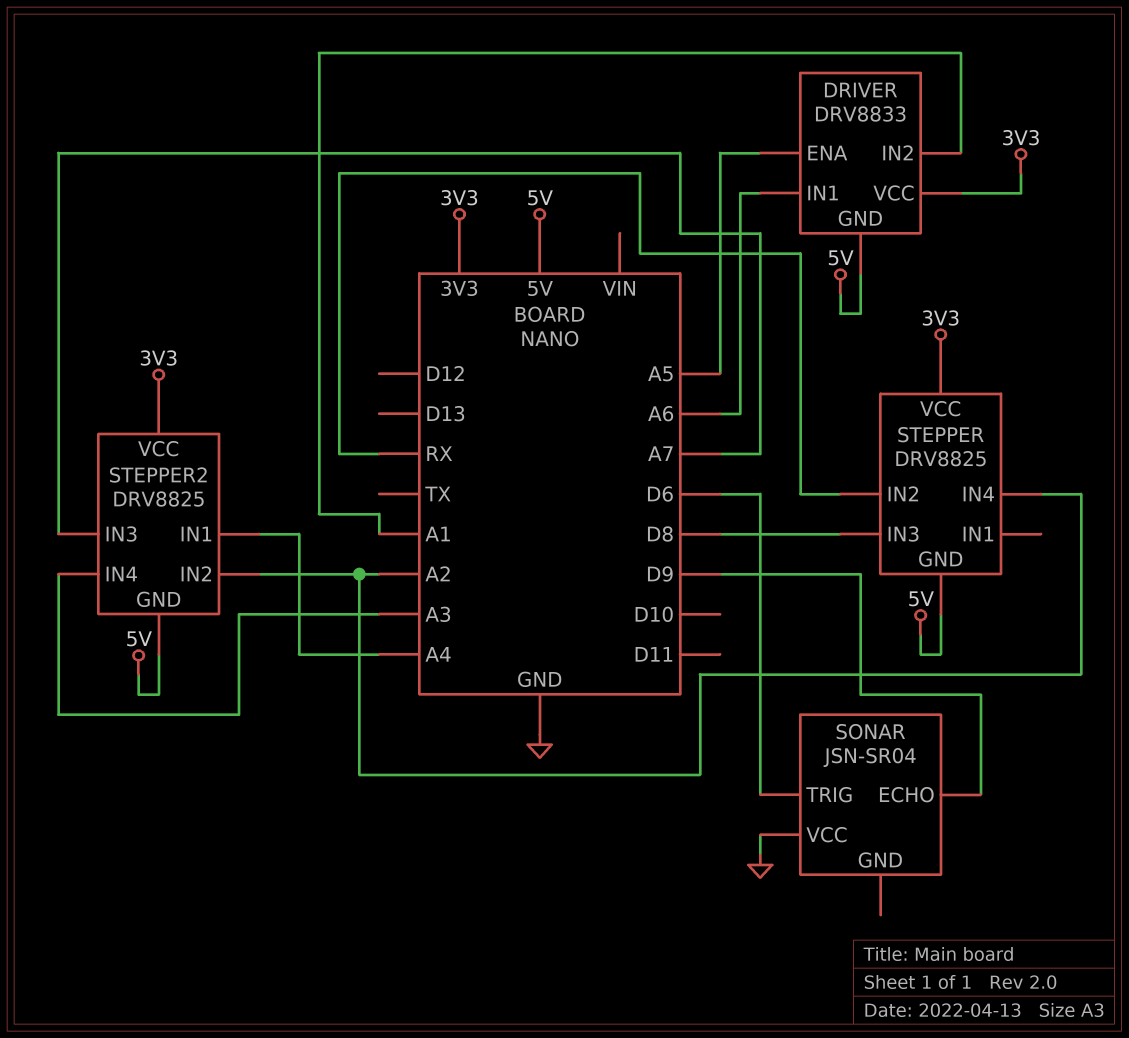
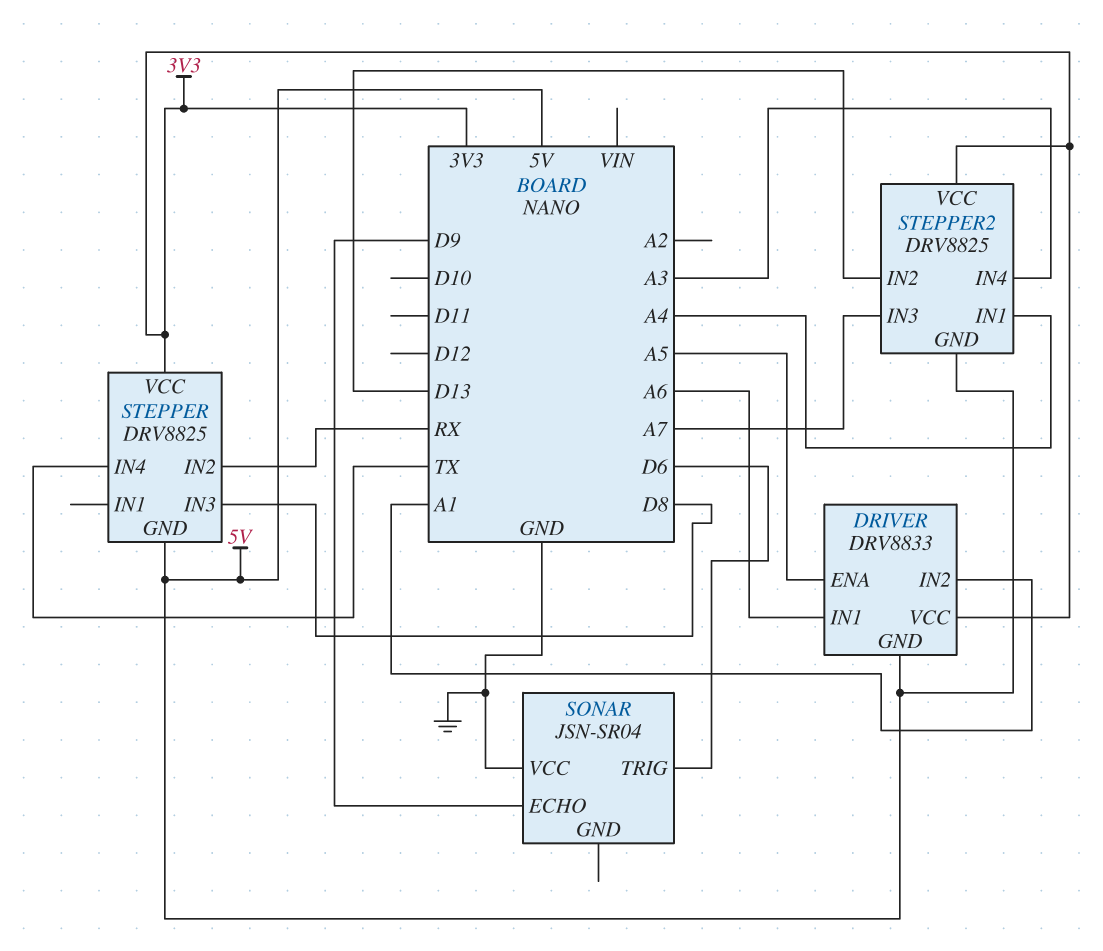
STEPPER pin IN4: A2 -> TX
STEPPER2 pin IN2: A2 -> D13

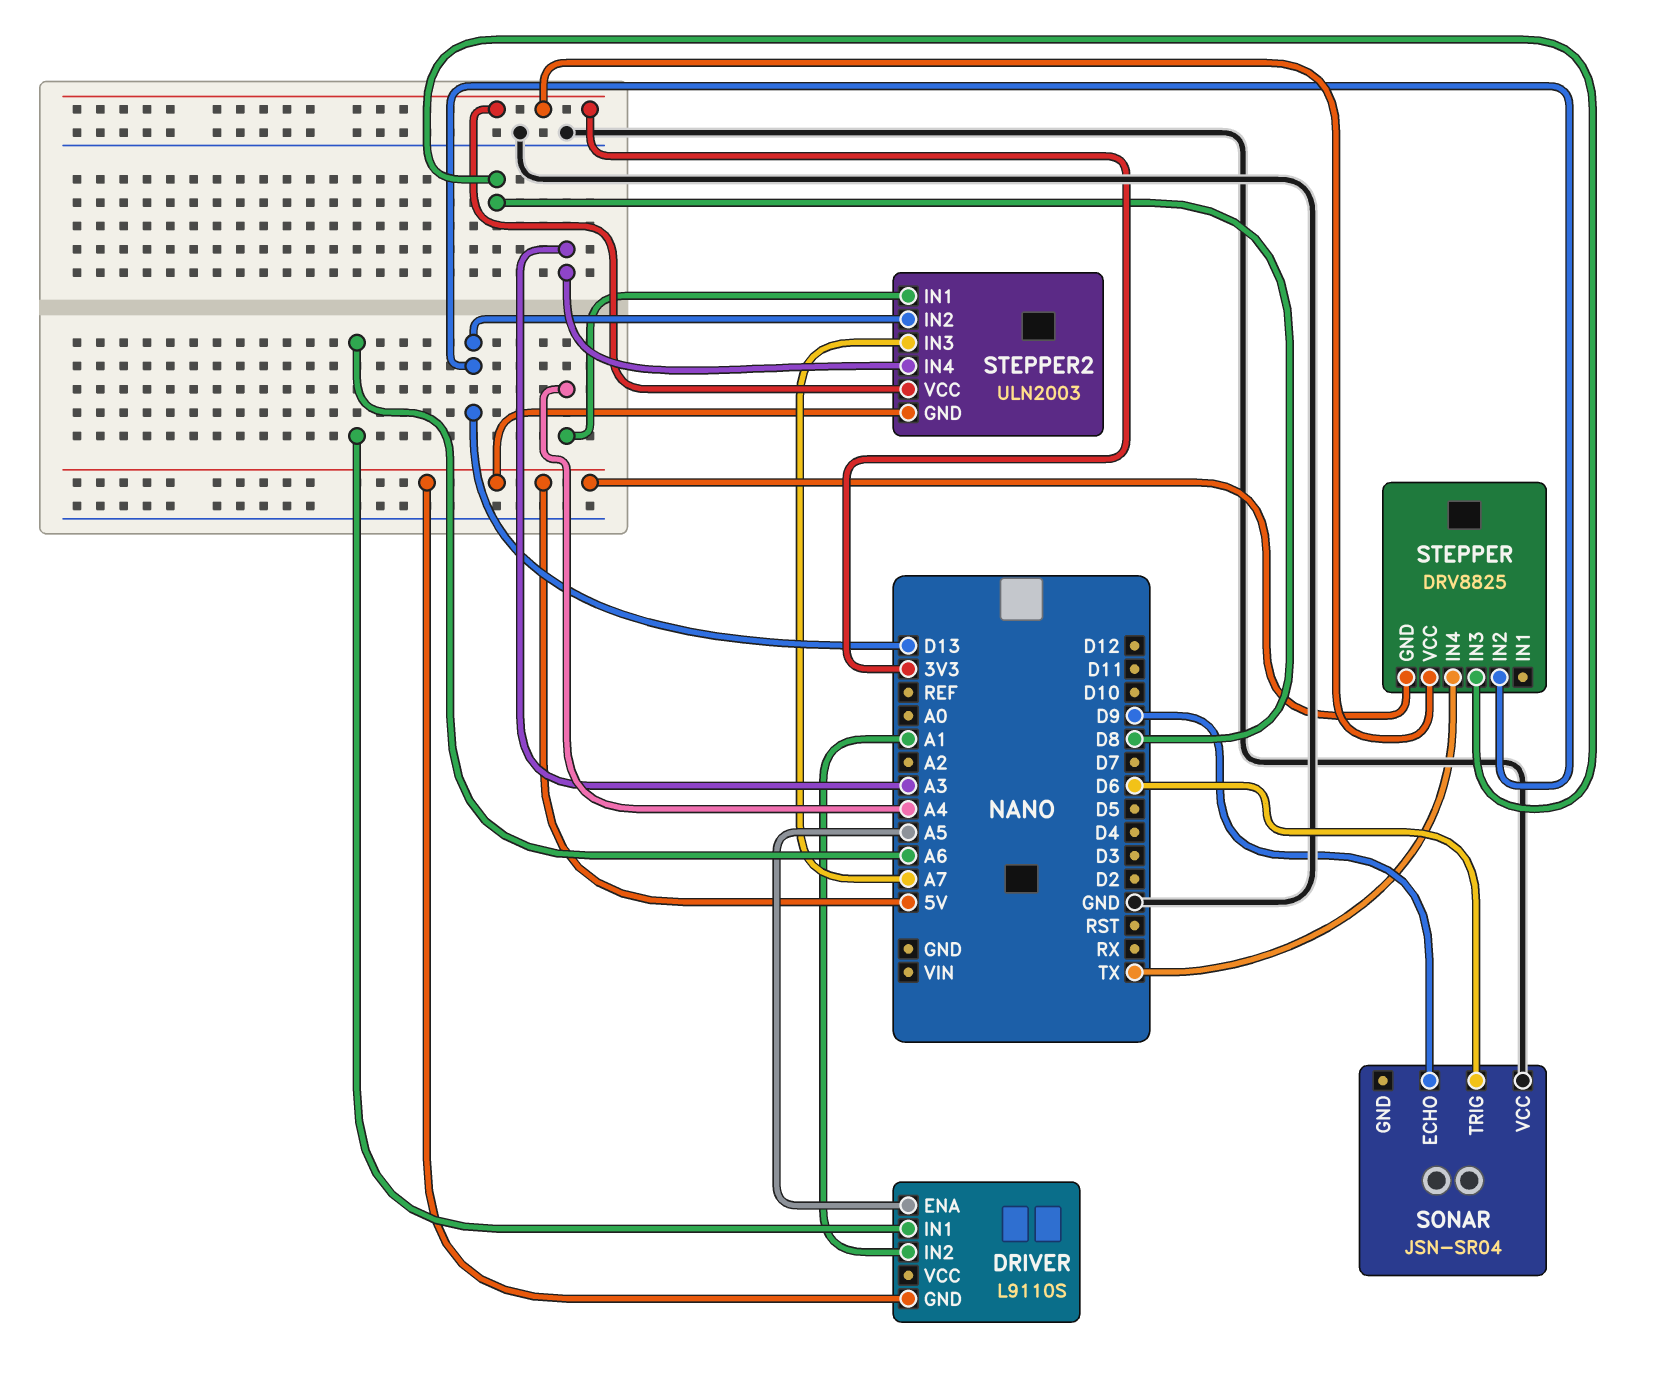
DRIVER: DRV8833 -> L9110S
DRIVER pin VCC: 3V3 -> none
STEPPER pin IN2: RX -> D13
STEPPER2: DRV8825 -> ULN2003

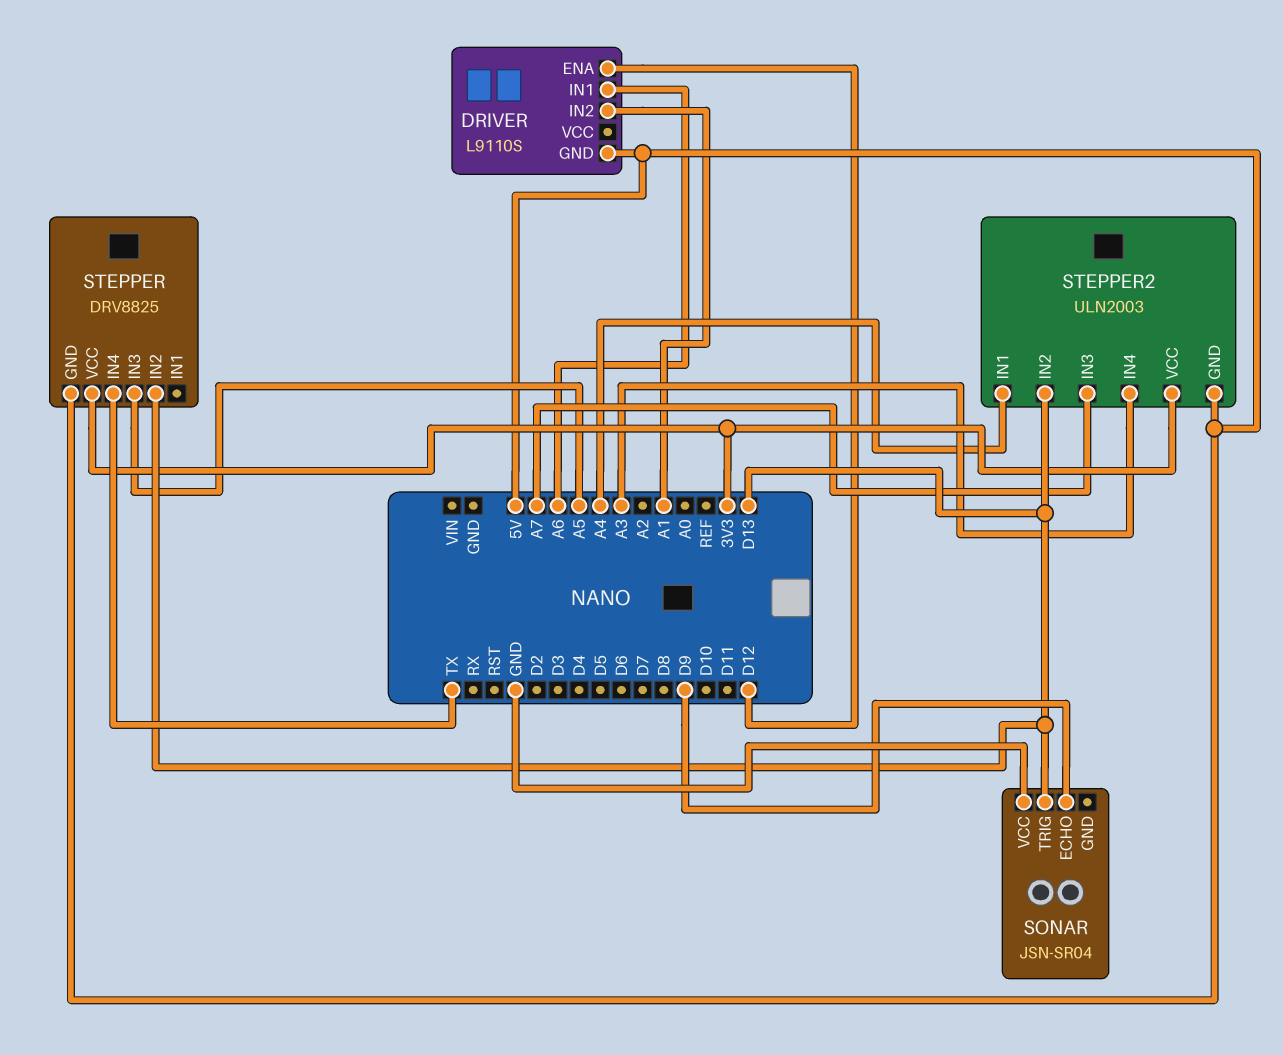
DRIVER pin ENA: A5 -> D12
SONAR pin TRIG: D6 -> D13
STEPPER pin IN3: D8 -> A5

